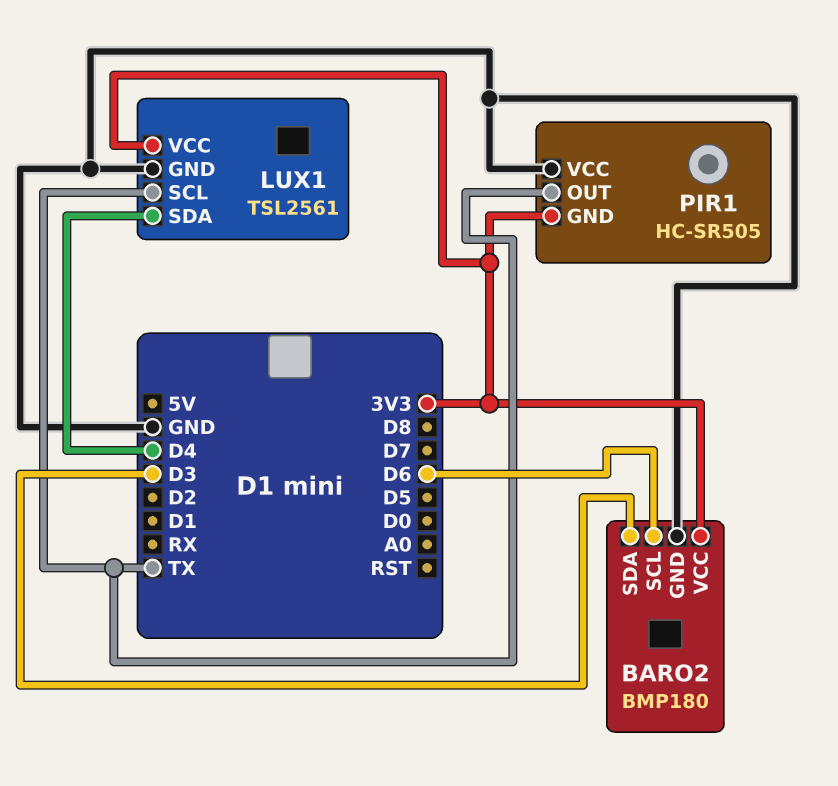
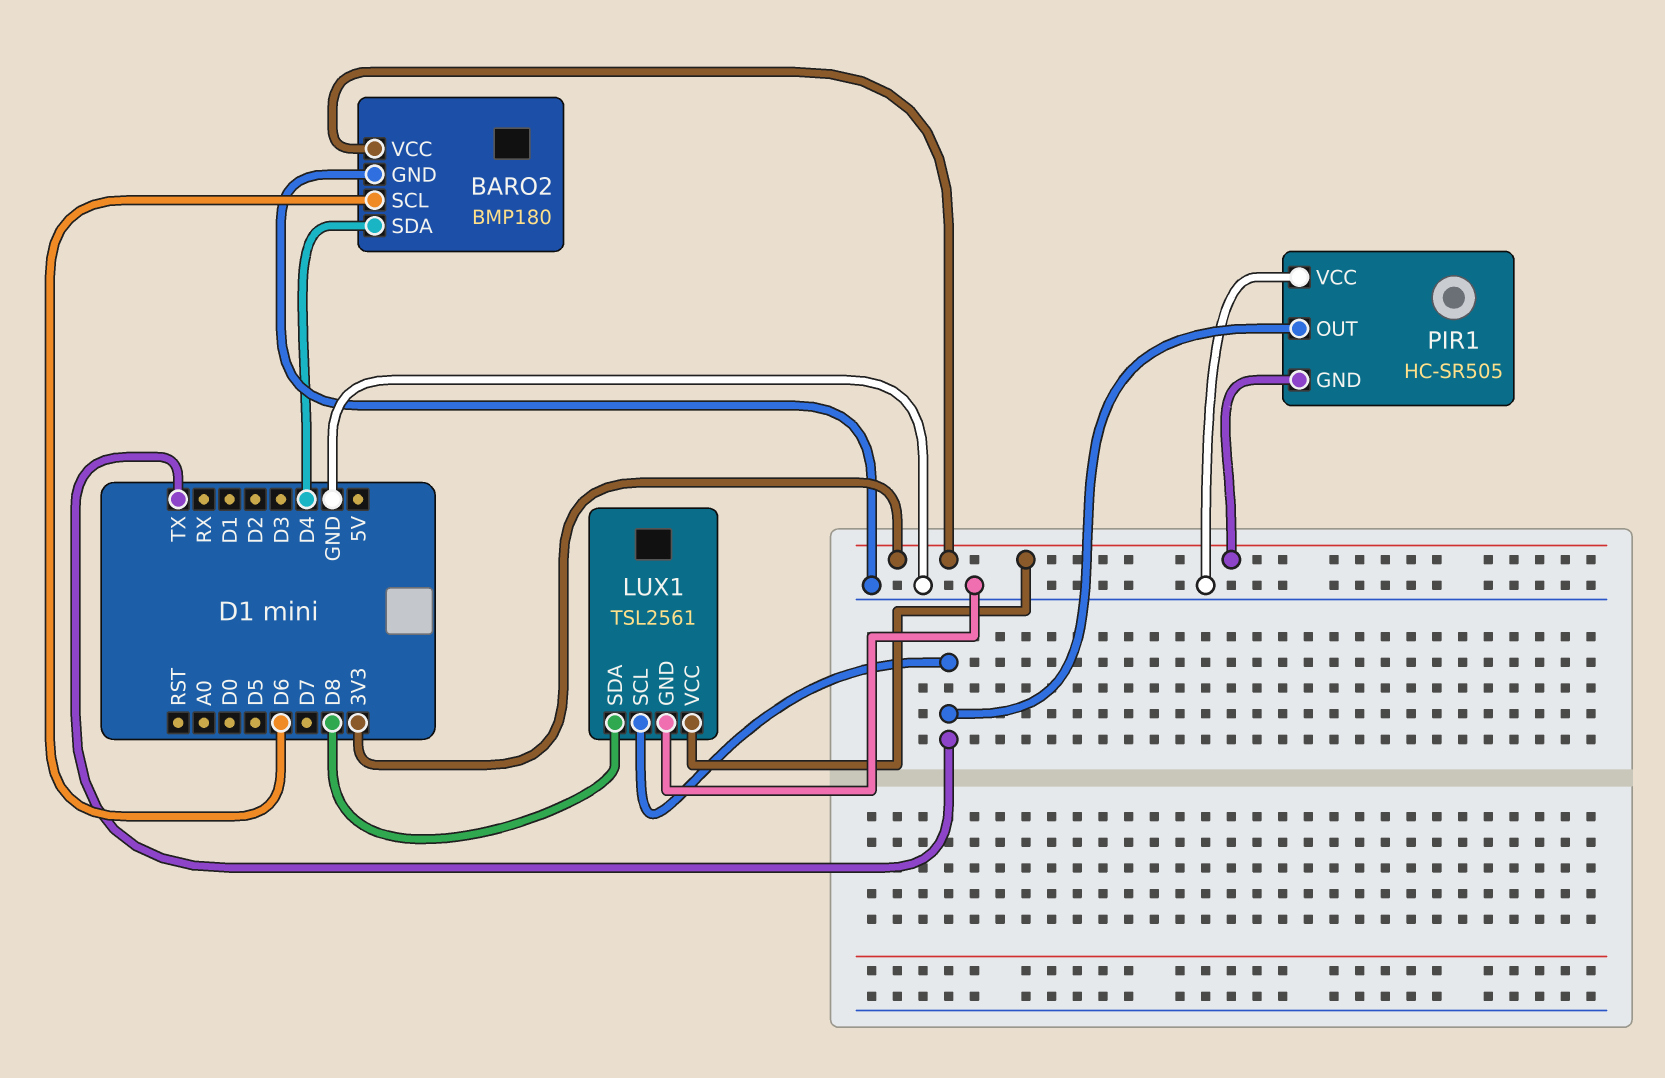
BARO2 pin SDA: D3 -> D4
LUX1 pin SDA: D4 -> D8

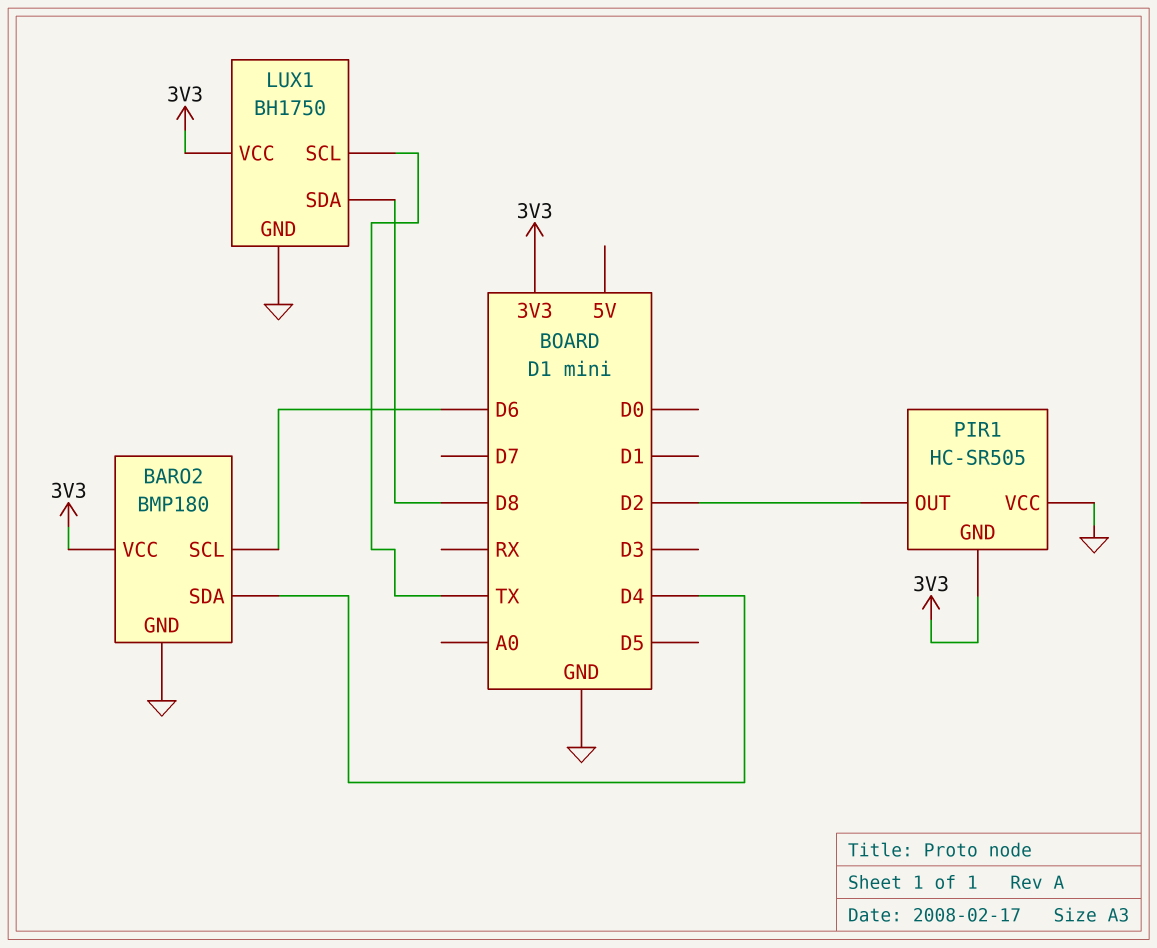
LUX1: TSL2561 -> BH1750
PIR1 pin OUT: TX -> D2

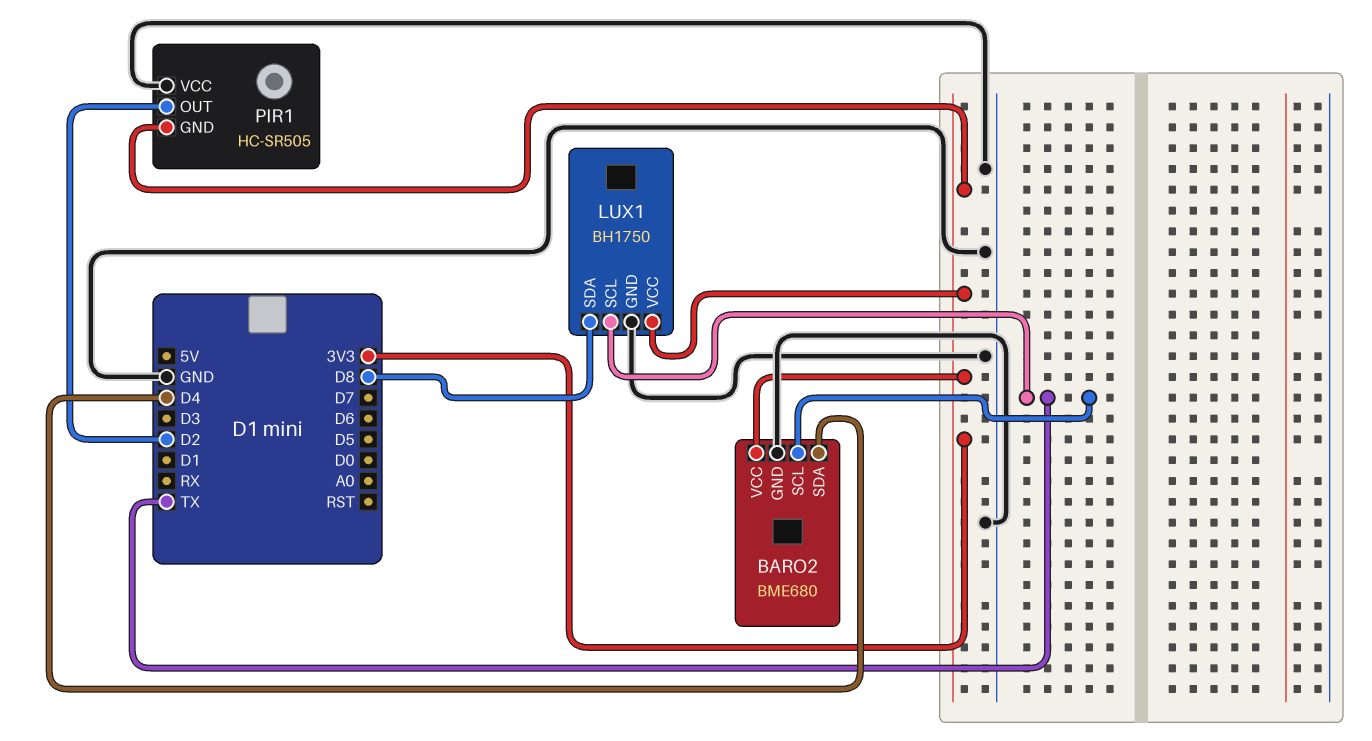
BARO2: BMP180 -> BME680
BARO2 pin SCL: D6 -> TX

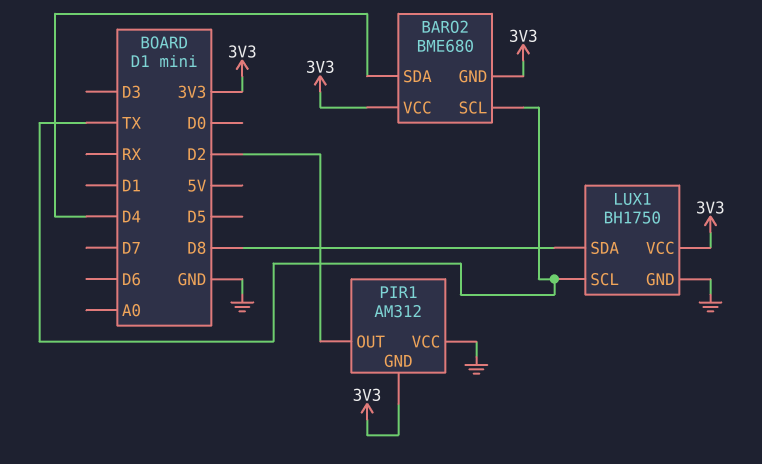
BARO2 pin GND: GND -> 3V3
PIR1: HC-SR505 -> AM312

